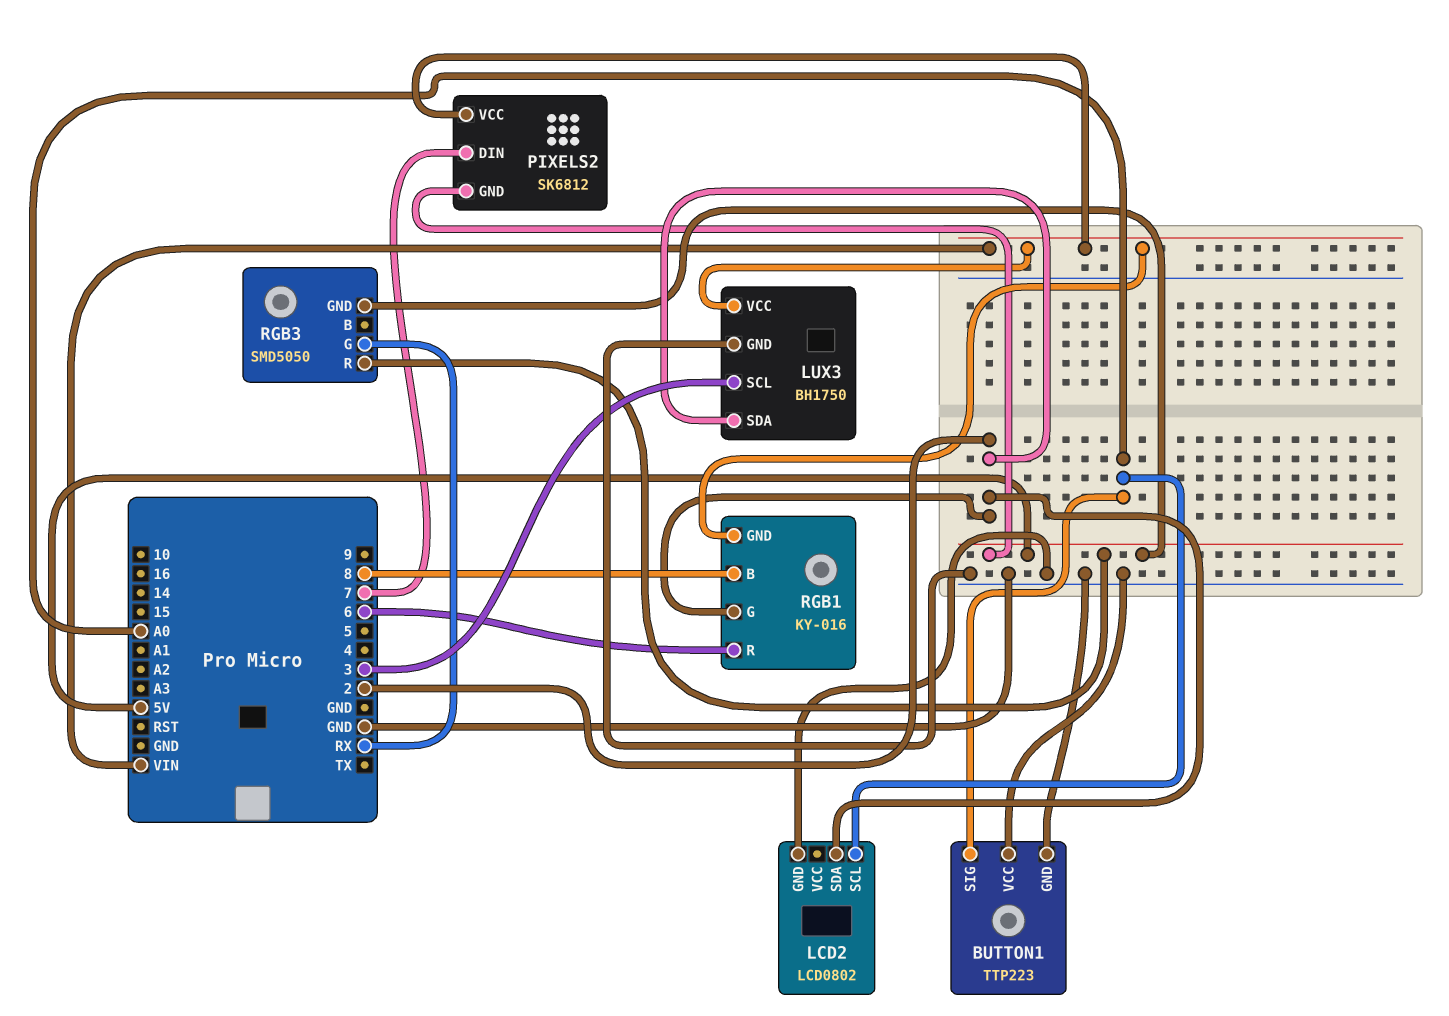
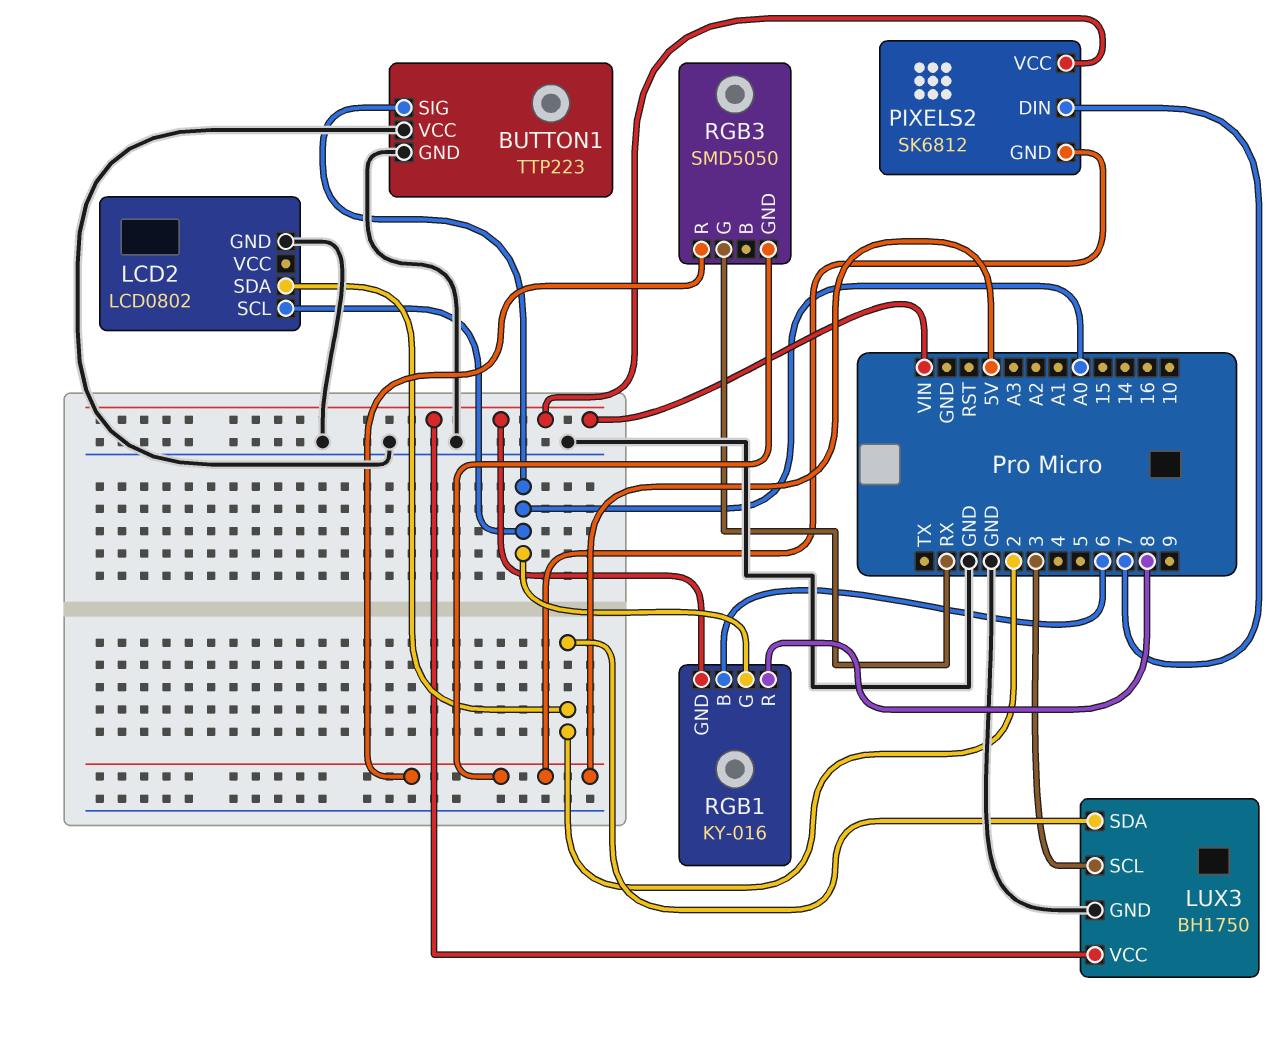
RGB1 pin B: 8 -> 6
RGB1 pin G: 2 -> A0
RGB1 pin R: 6 -> 8

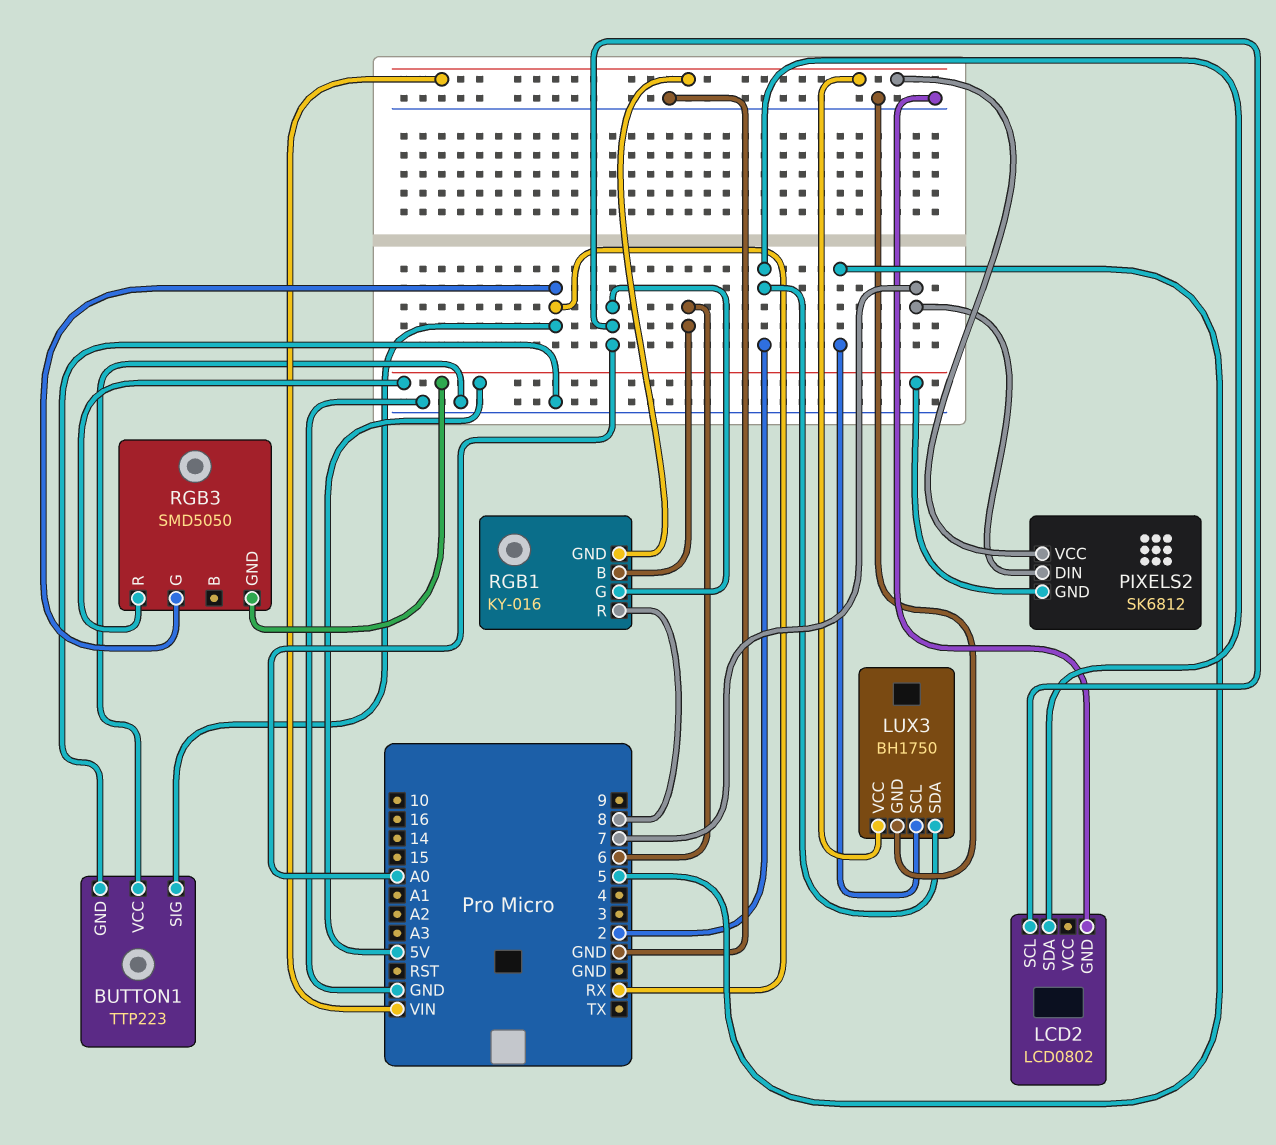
BUTTON1 pin SIG: A0 -> RX
LUX3 pin SCL: 3 -> 5

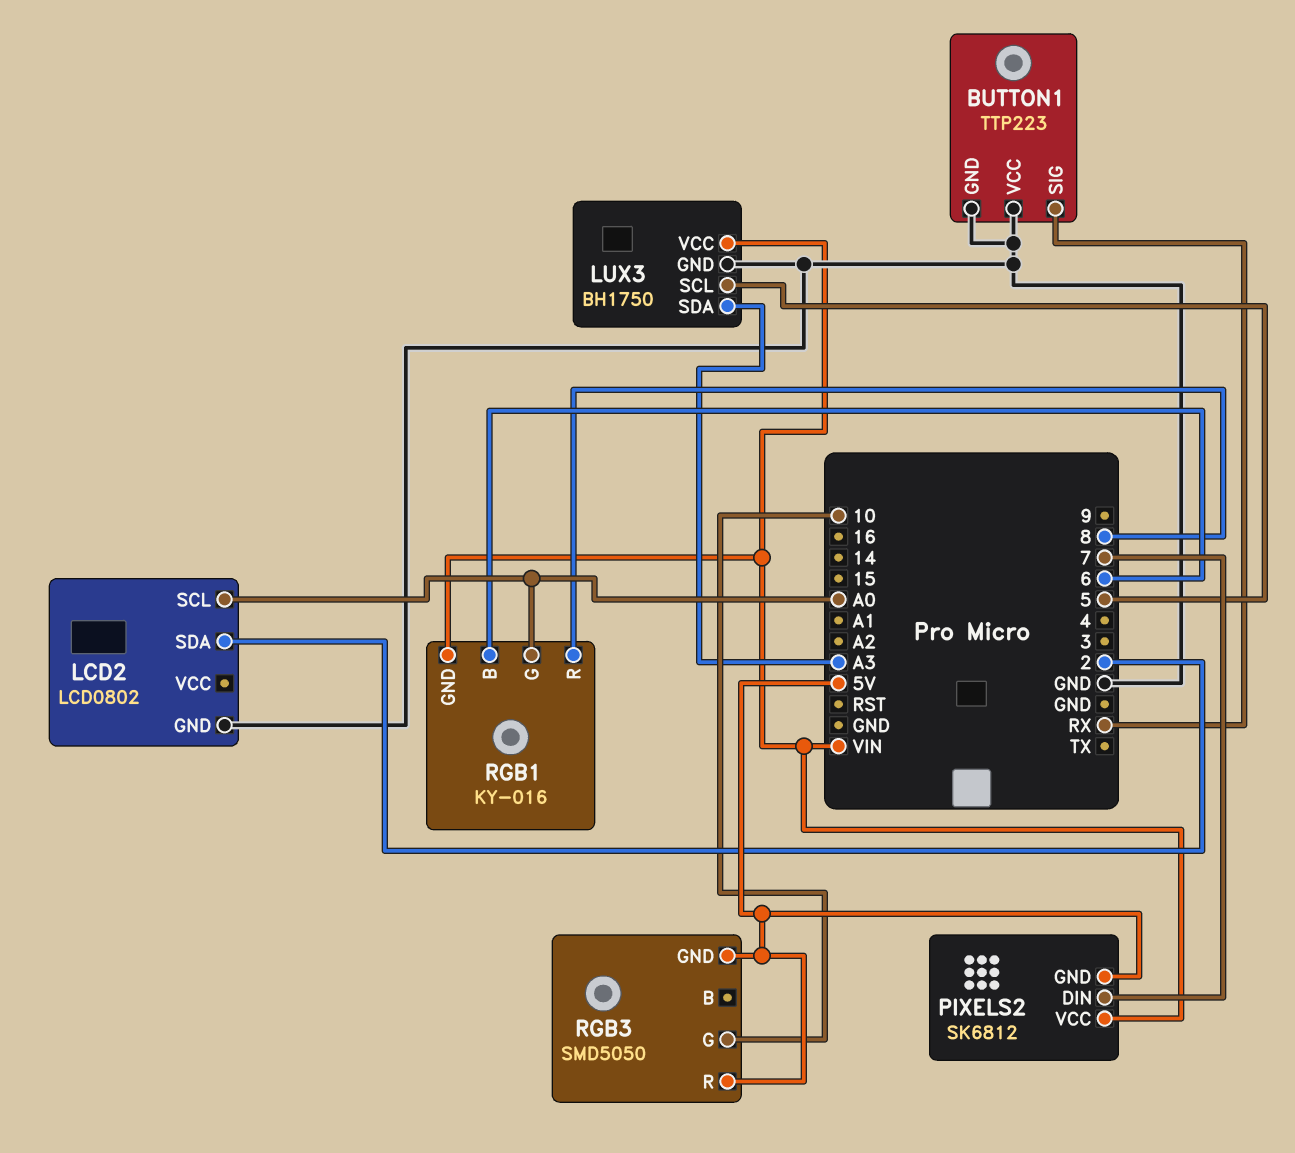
LUX3 pin SDA: 2 -> A3
RGB3 pin G: RX -> 10

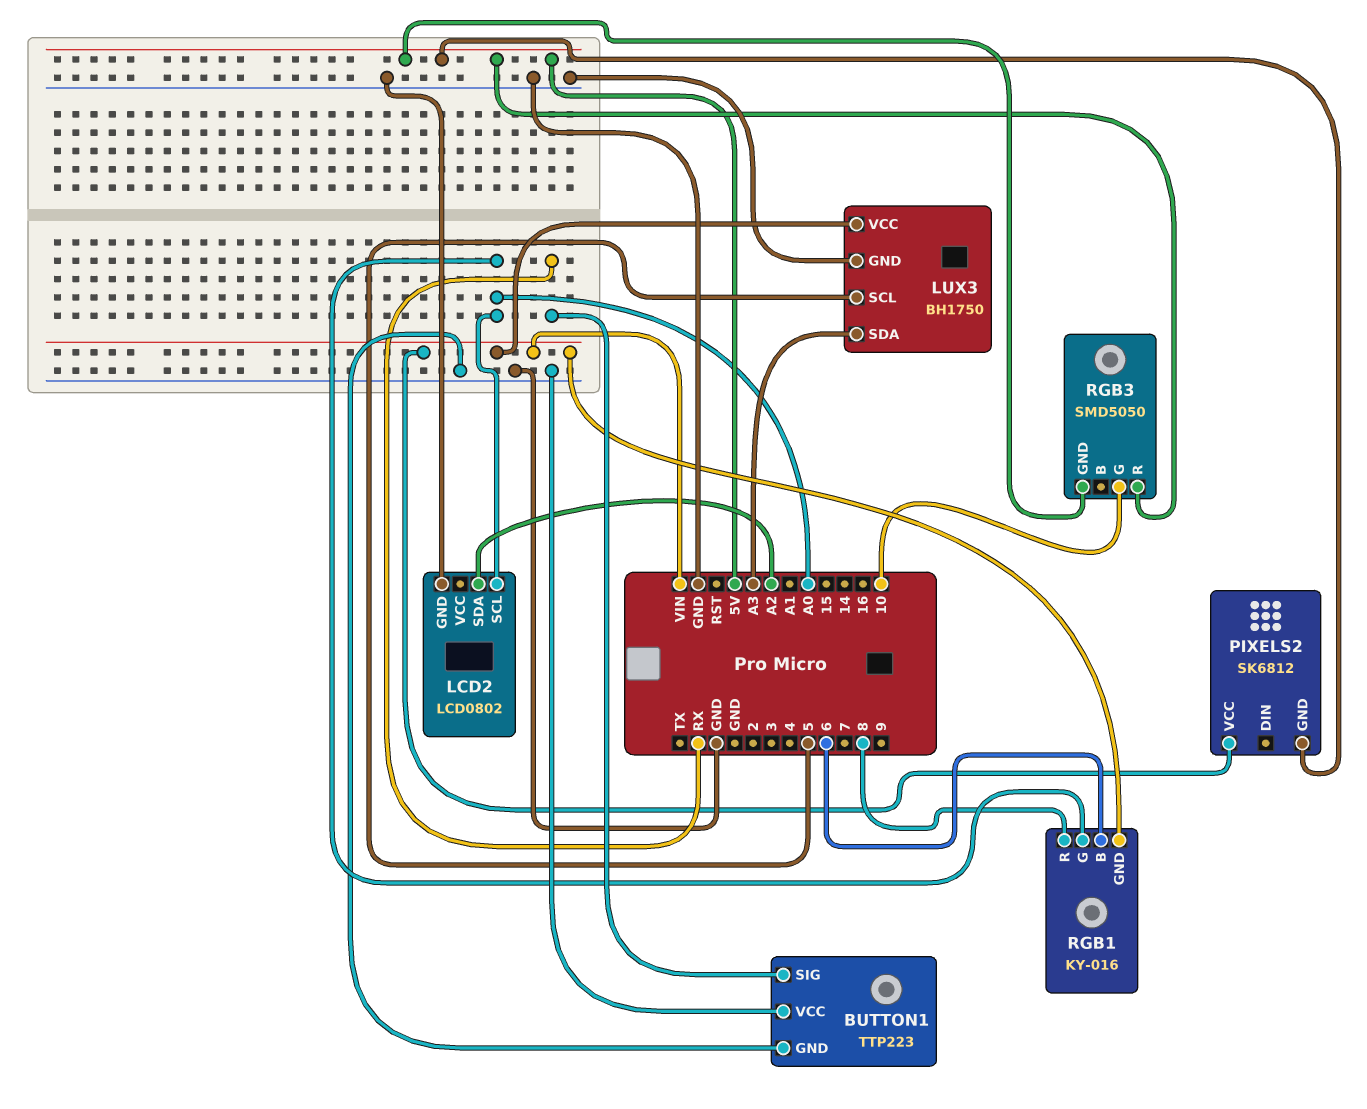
LCD2 pin SDA: 2 -> A2
PIXELS2 pin DIN: 7 -> none

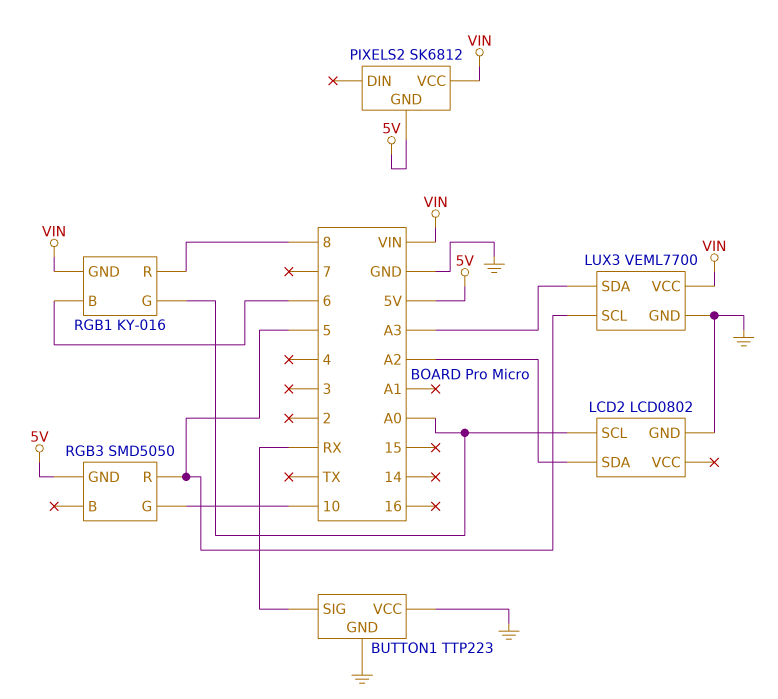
LUX3: BH1750 -> VEML7700
RGB3 pin R: 5V -> 5

